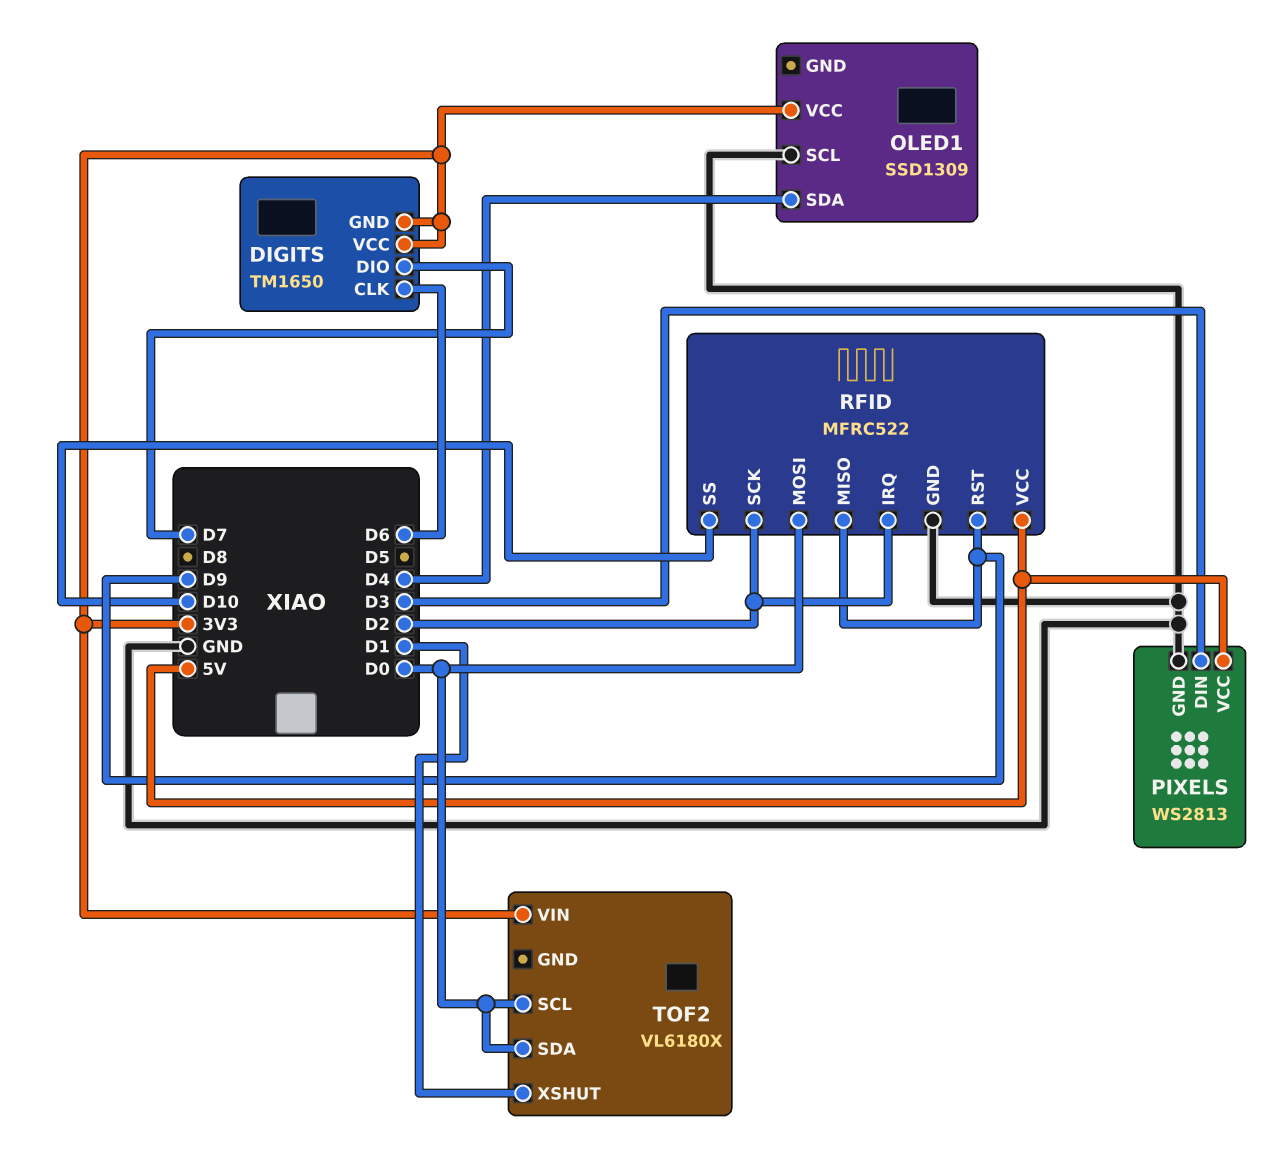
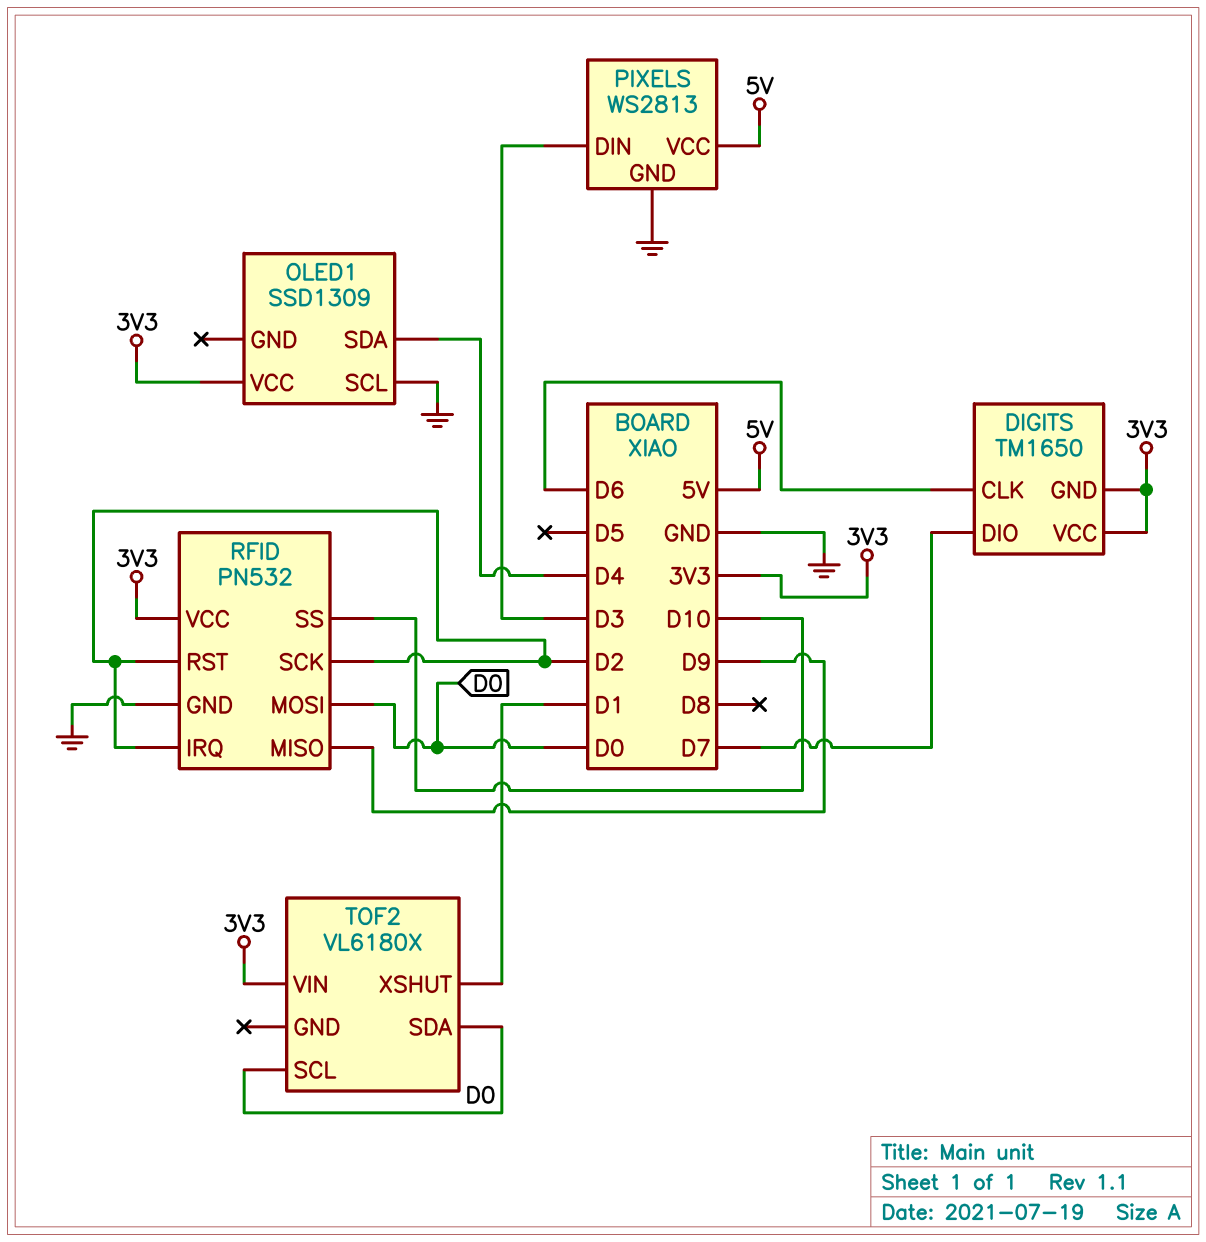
RFID: MFRC522 -> PN532
RFID pin RST: D9 -> D2
RFID pin VCC: 5V -> 3V3

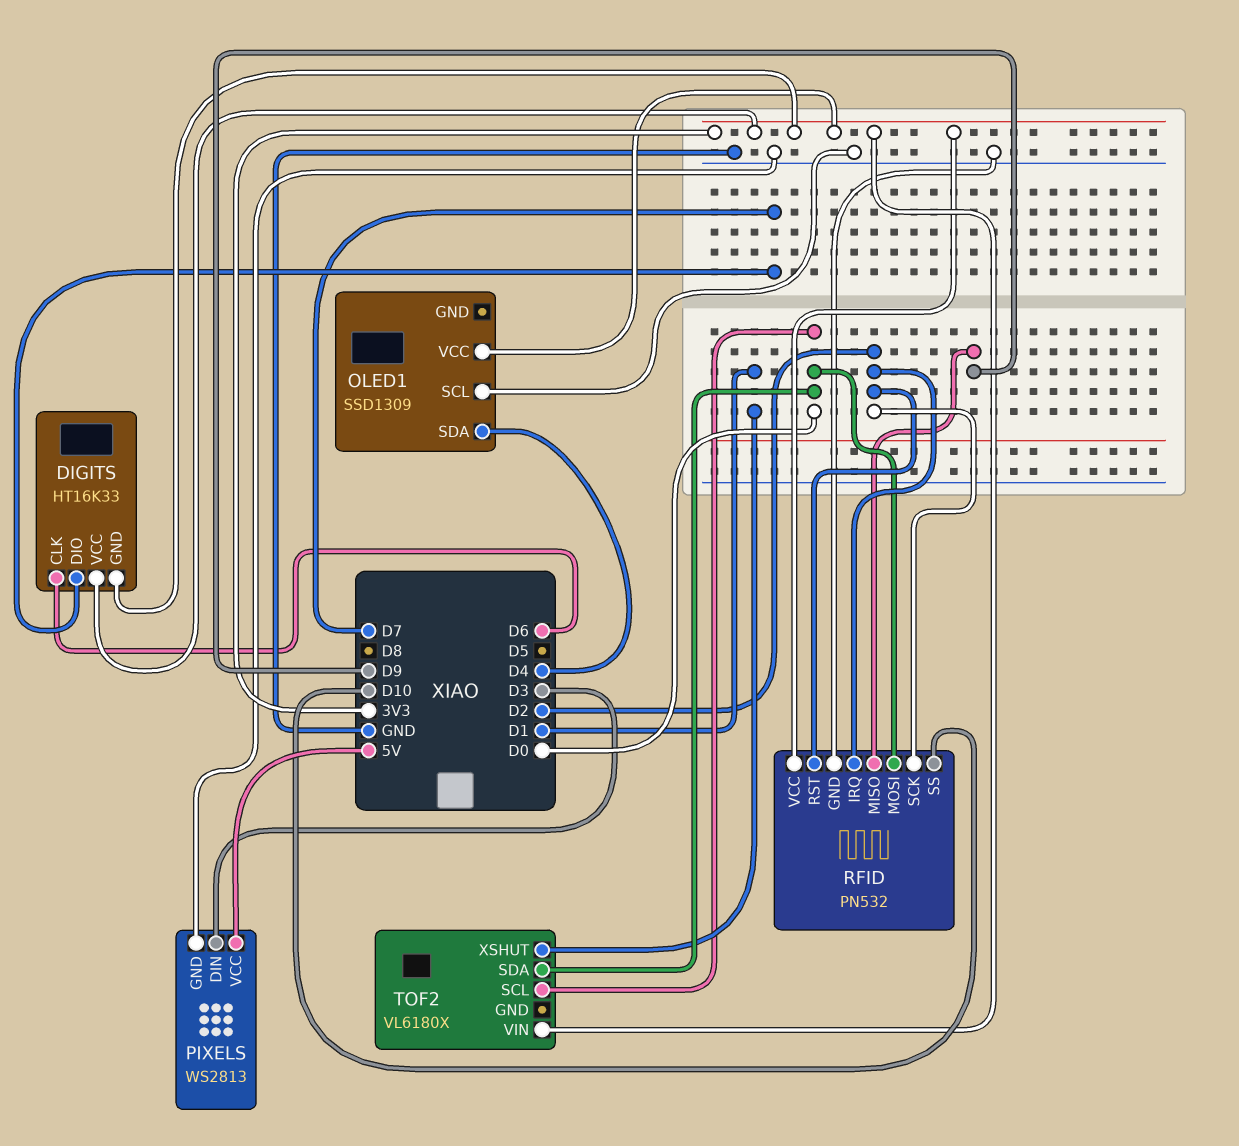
DIGITS: TM1650 -> HT16K33

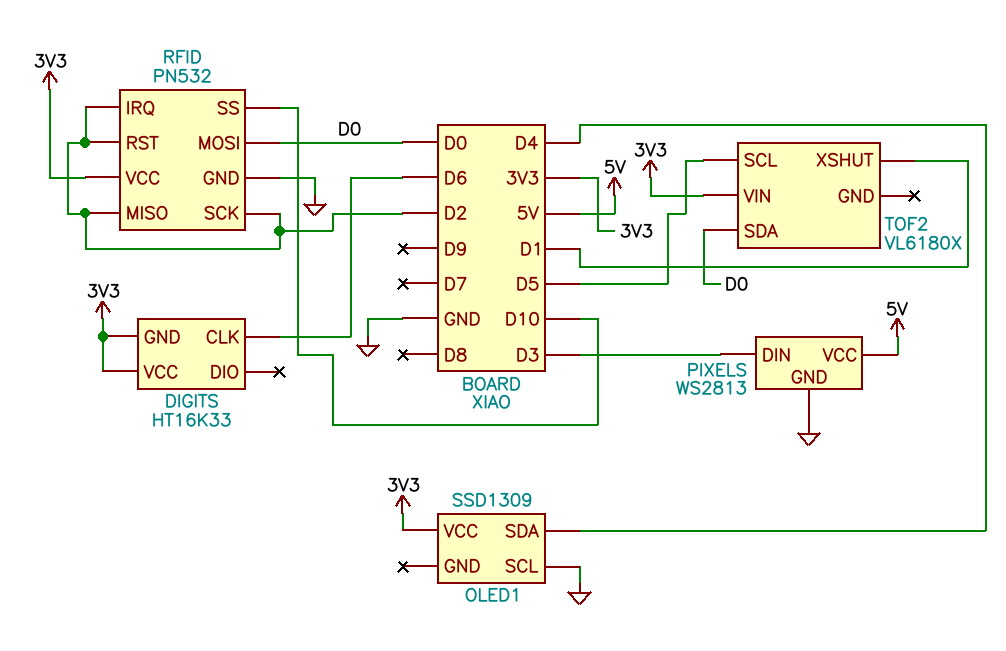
DIGITS pin DIO: D7 -> none
RFID pin MISO: D9 -> D2
TOF2 pin SCL: D0 -> D5

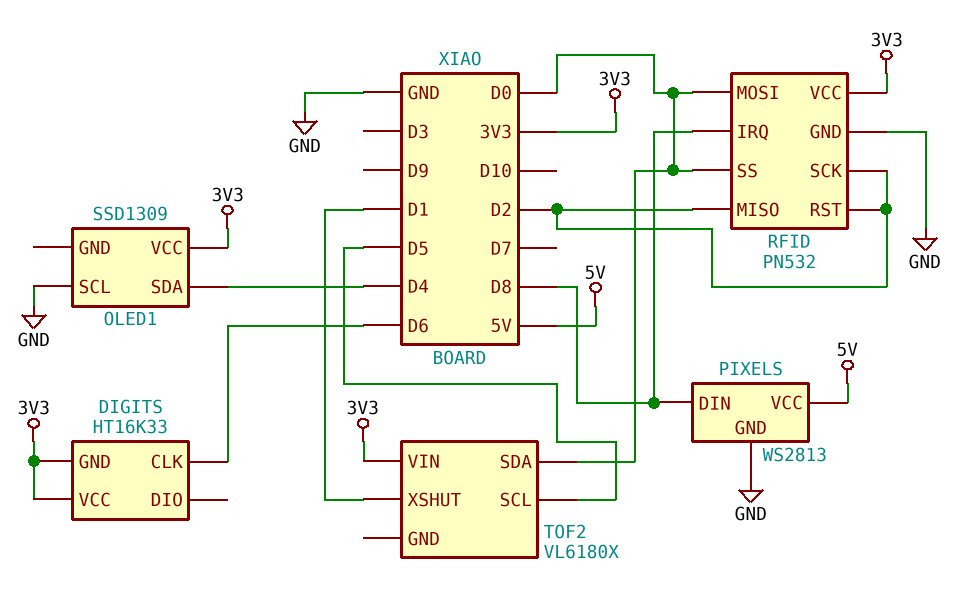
PIXELS pin DIN: D3 -> D8
RFID pin IRQ: D2 -> D8
RFID pin SS: D10 -> D0

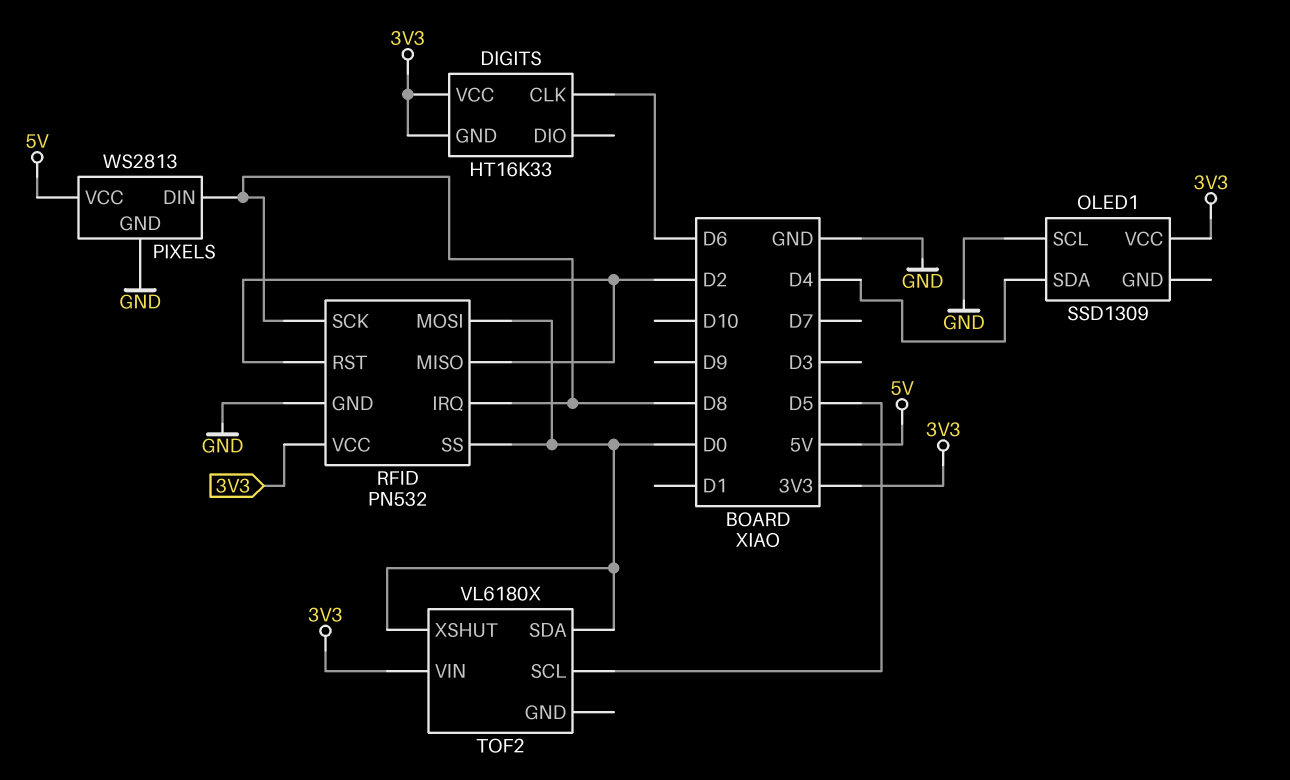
RFID pin SCK: D2 -> D8
TOF2 pin XSHUT: D1 -> D0

